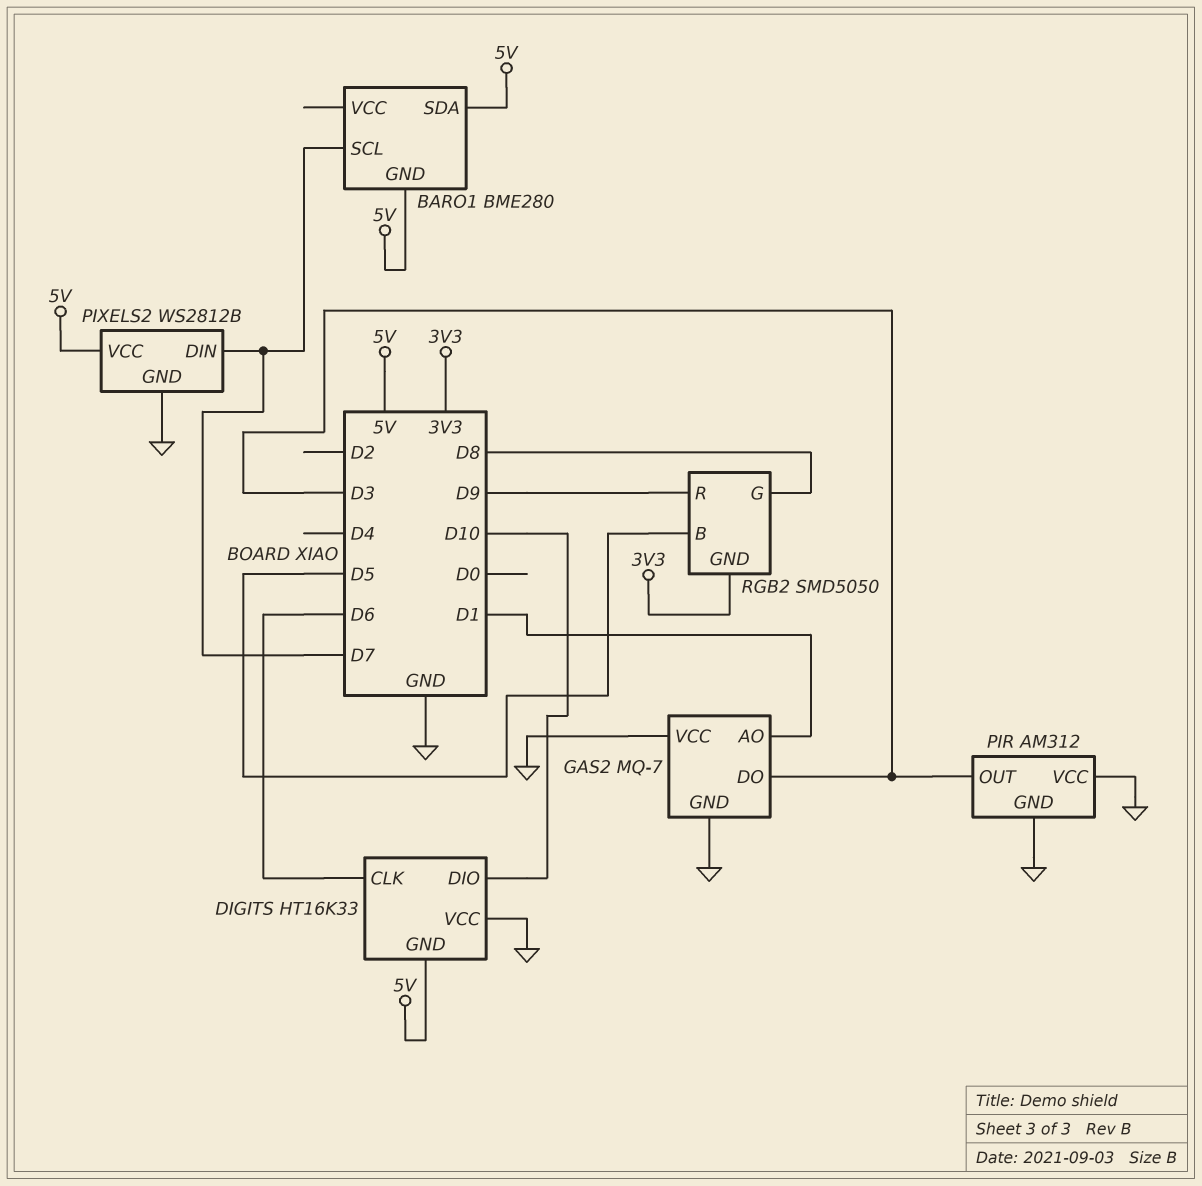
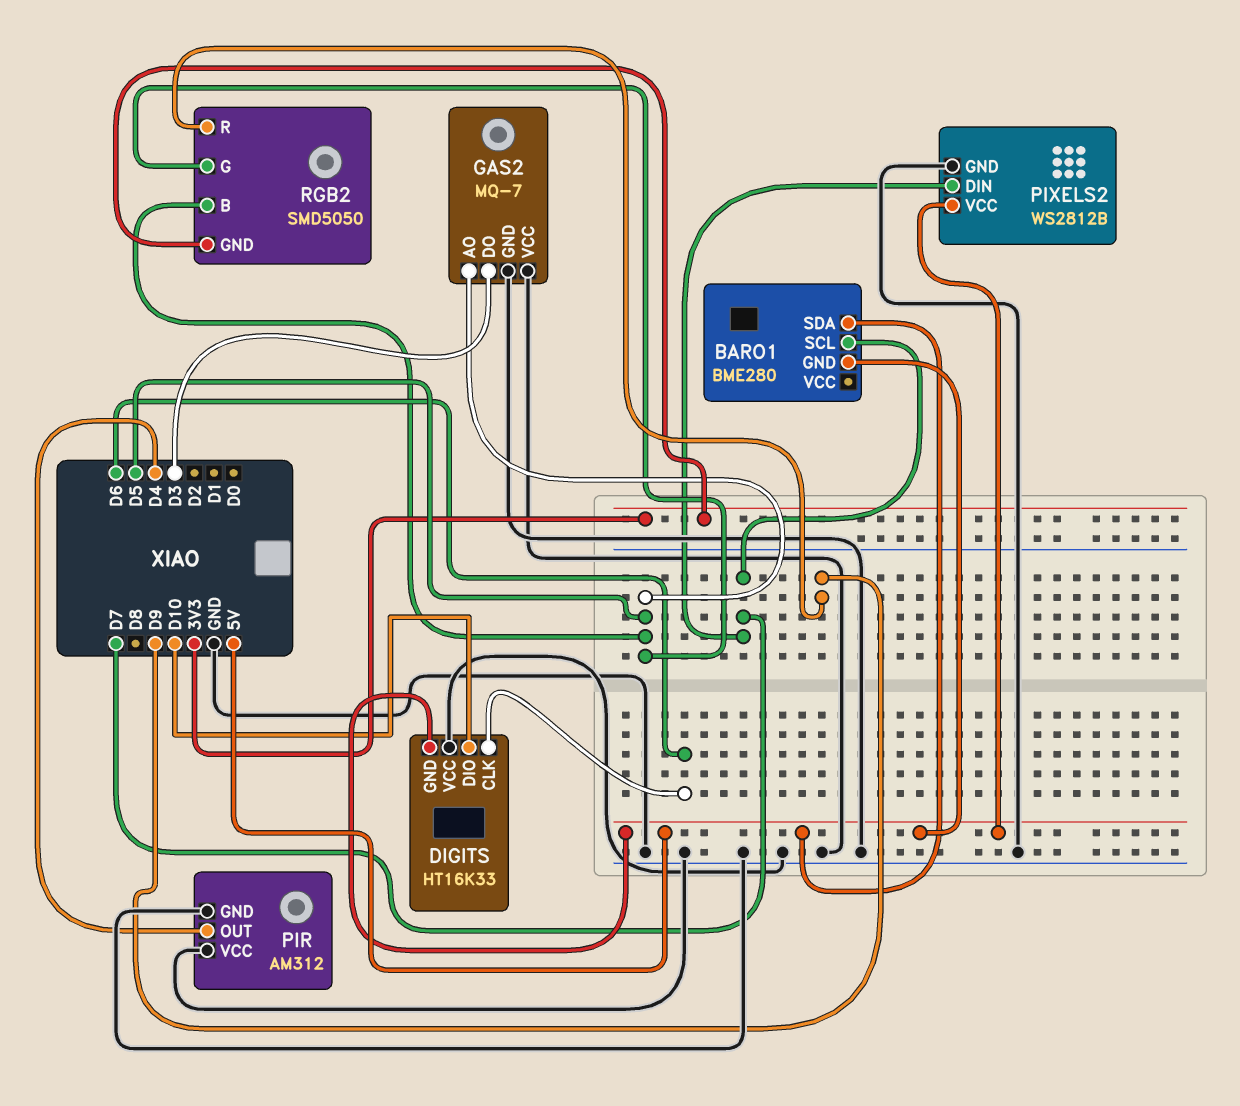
GAS2 pin AO: D1 -> D5
PIR pin OUT: D3 -> D4
RGB2 pin G: D8 -> D5

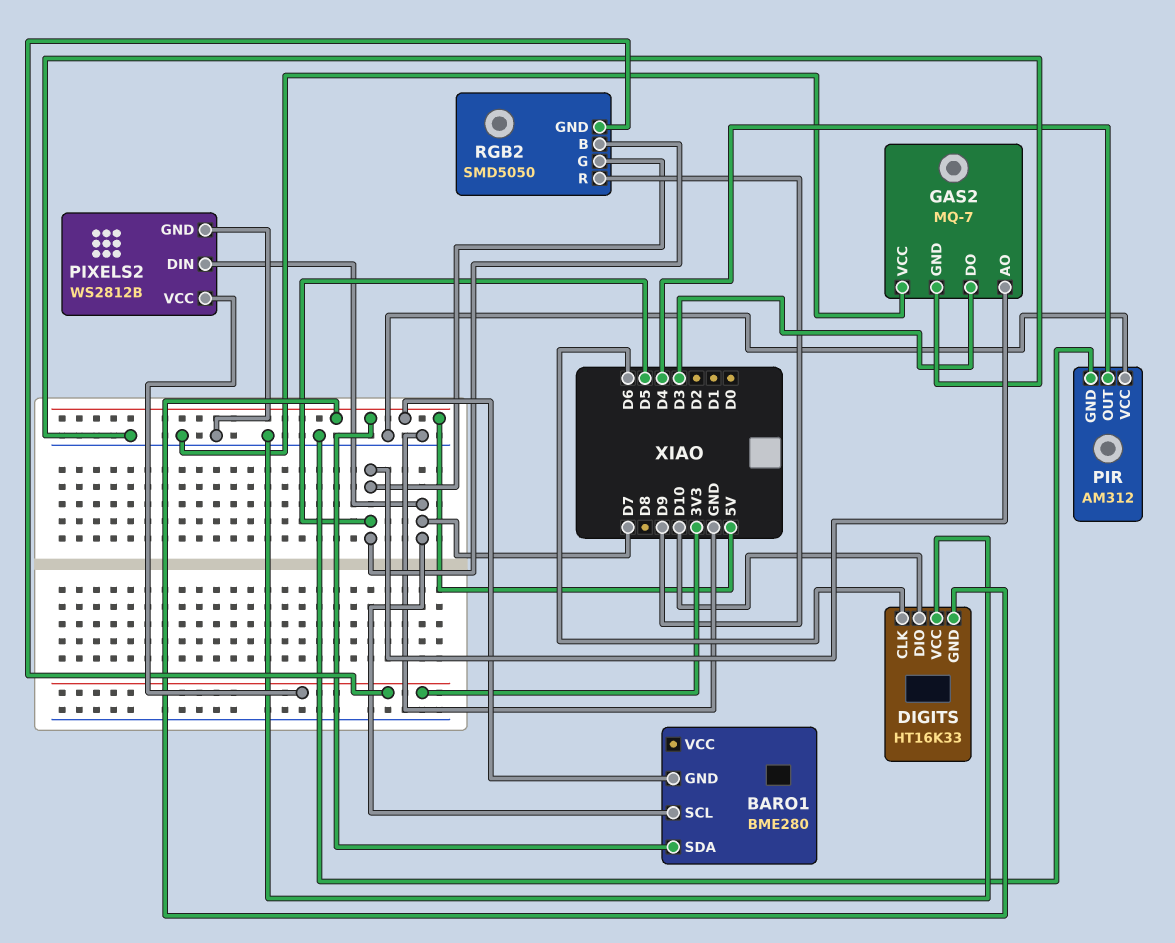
PIXELS2 pin VCC: 5V -> 3V3

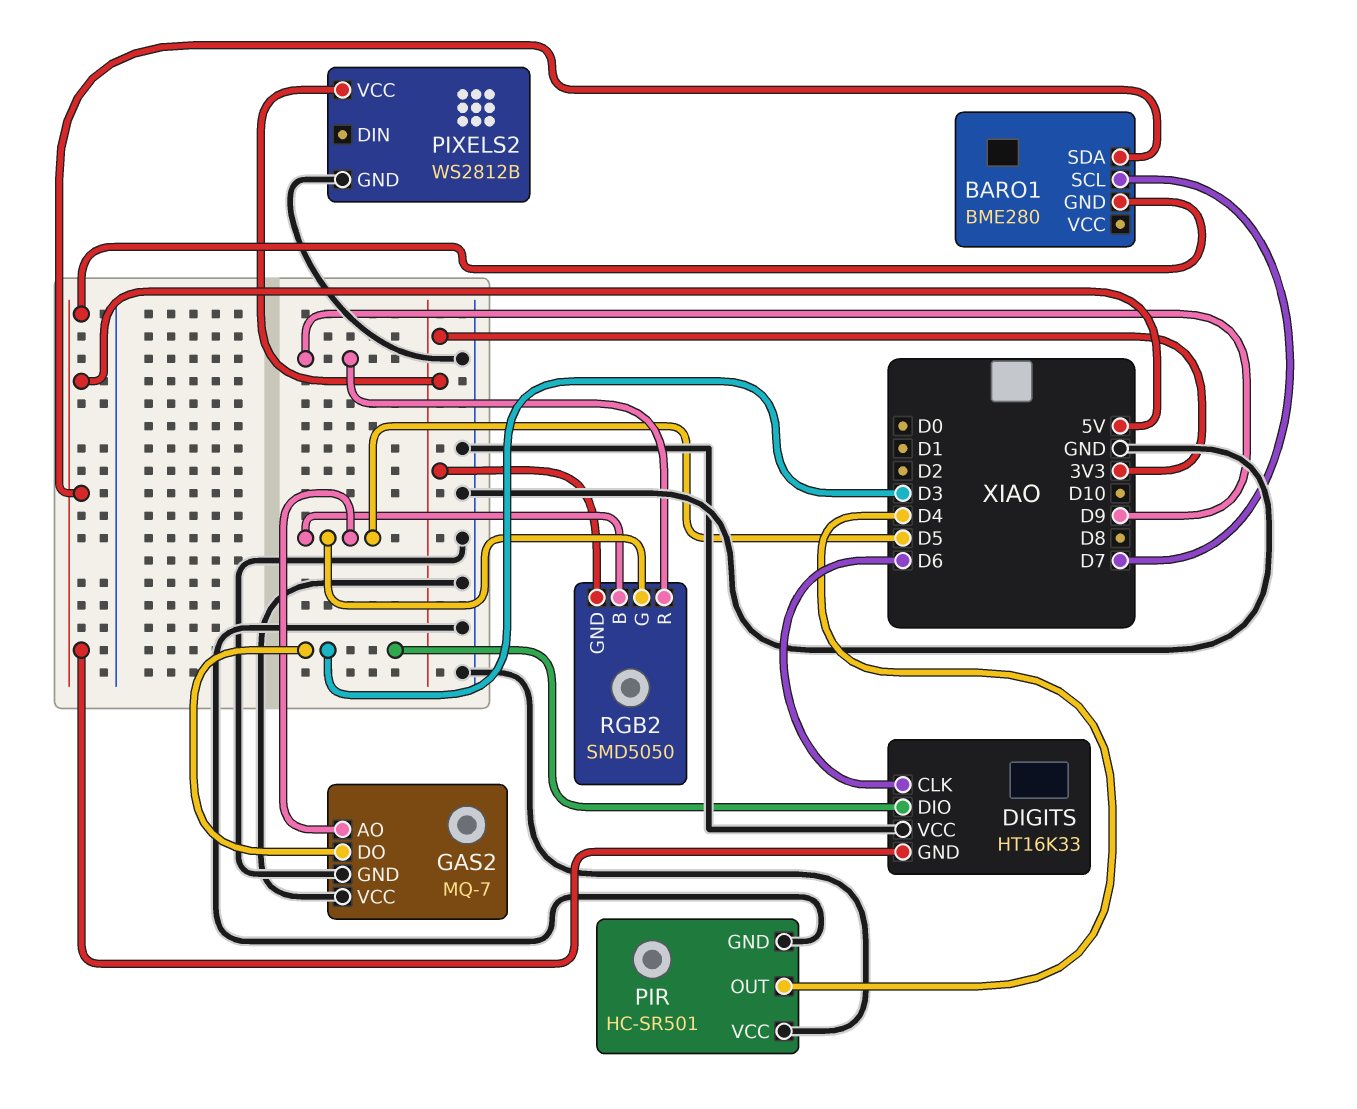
DIGITS pin DIO: D10 -> D3
PIR: AM312 -> HC-SR501
PIXELS2 pin DIN: D7 -> none

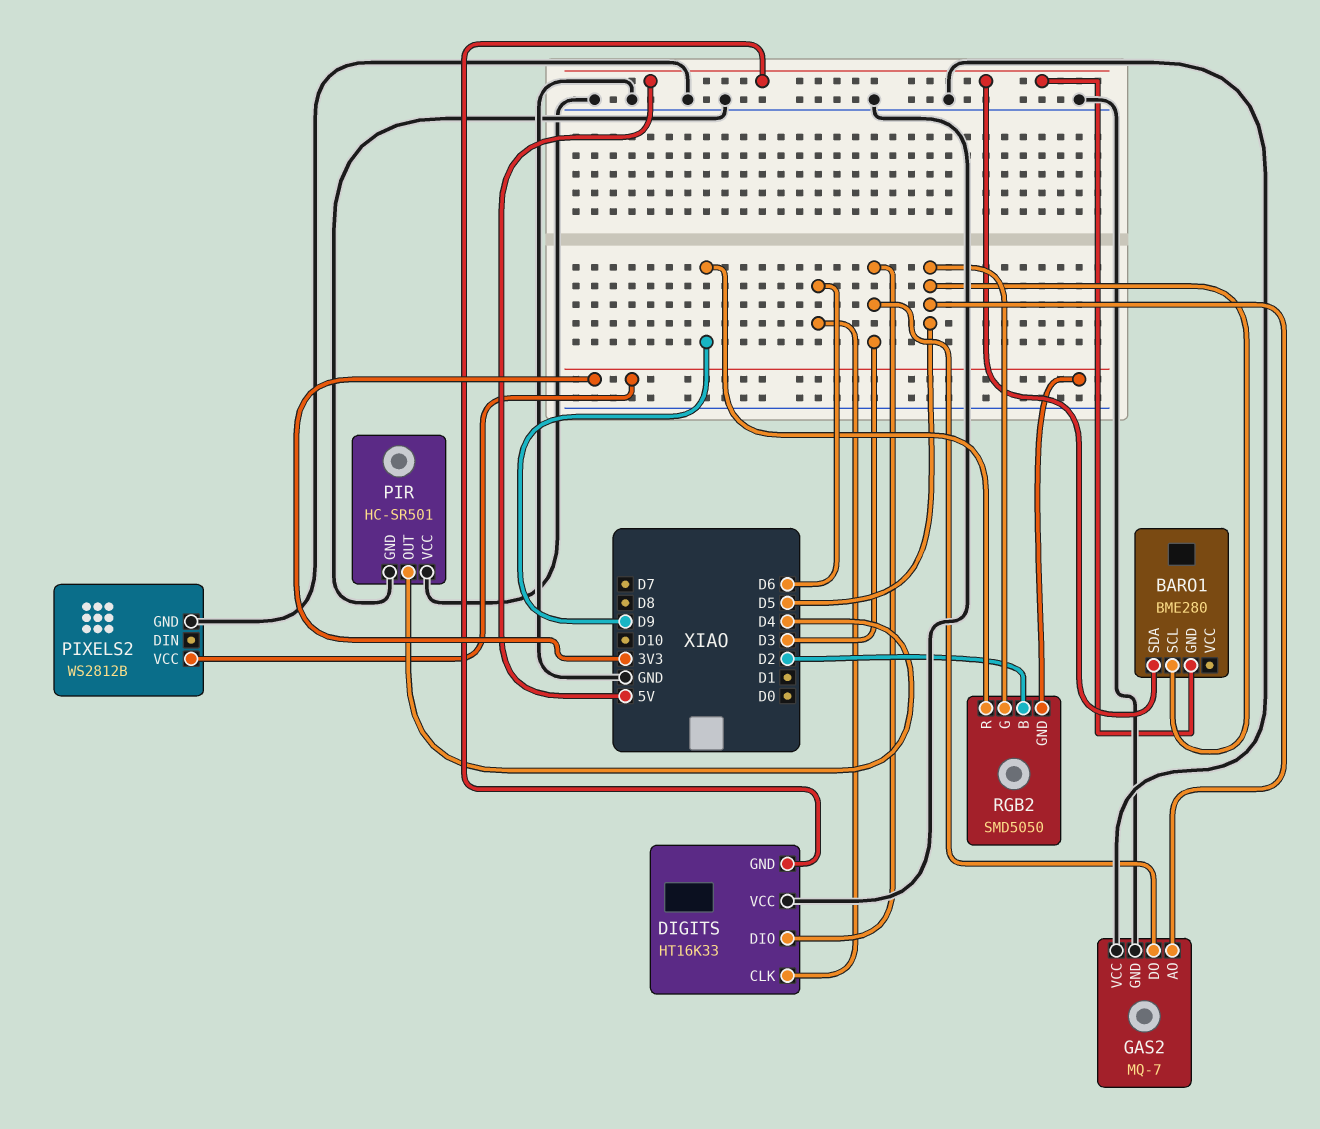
BARO1 pin SCL: D7 -> D5
RGB2 pin B: D5 -> D2

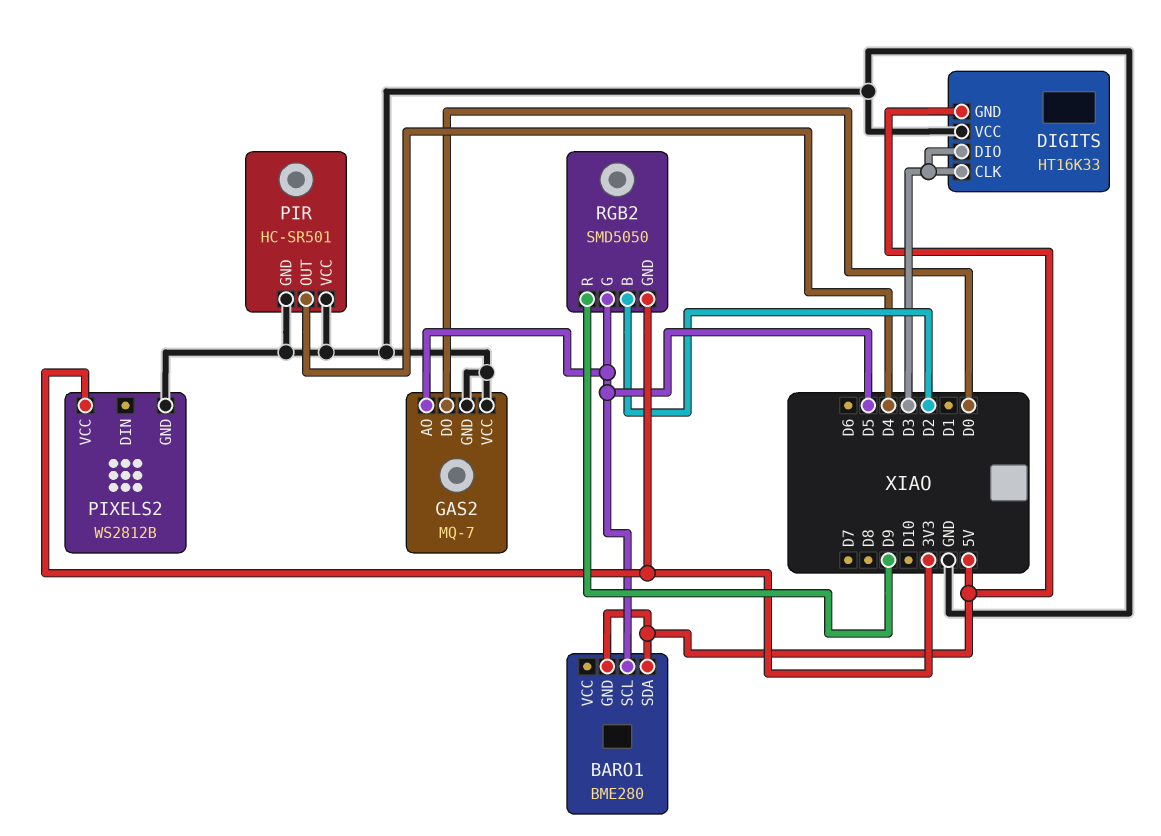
DIGITS pin CLK: D6 -> D3
GAS2 pin DO: D3 -> D0

